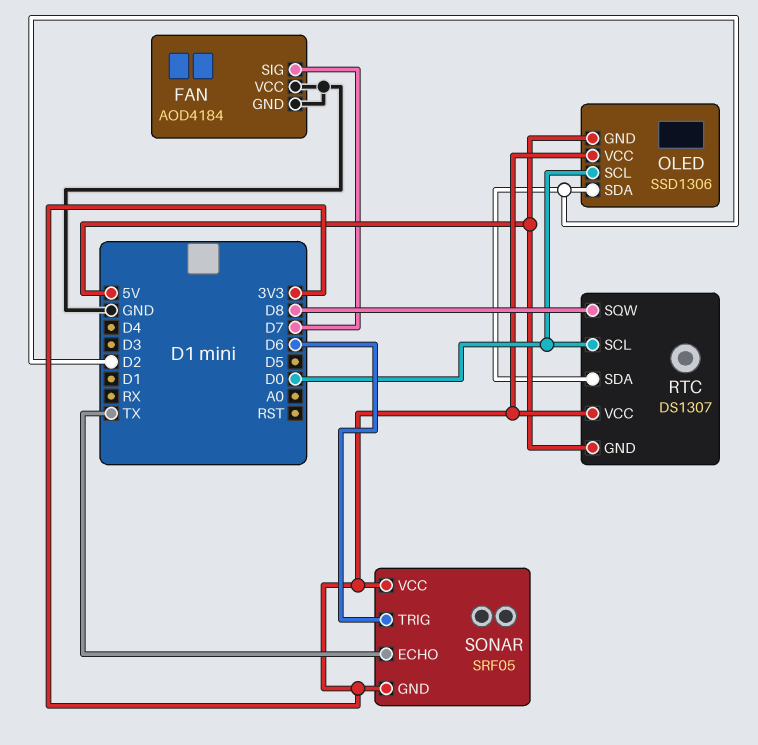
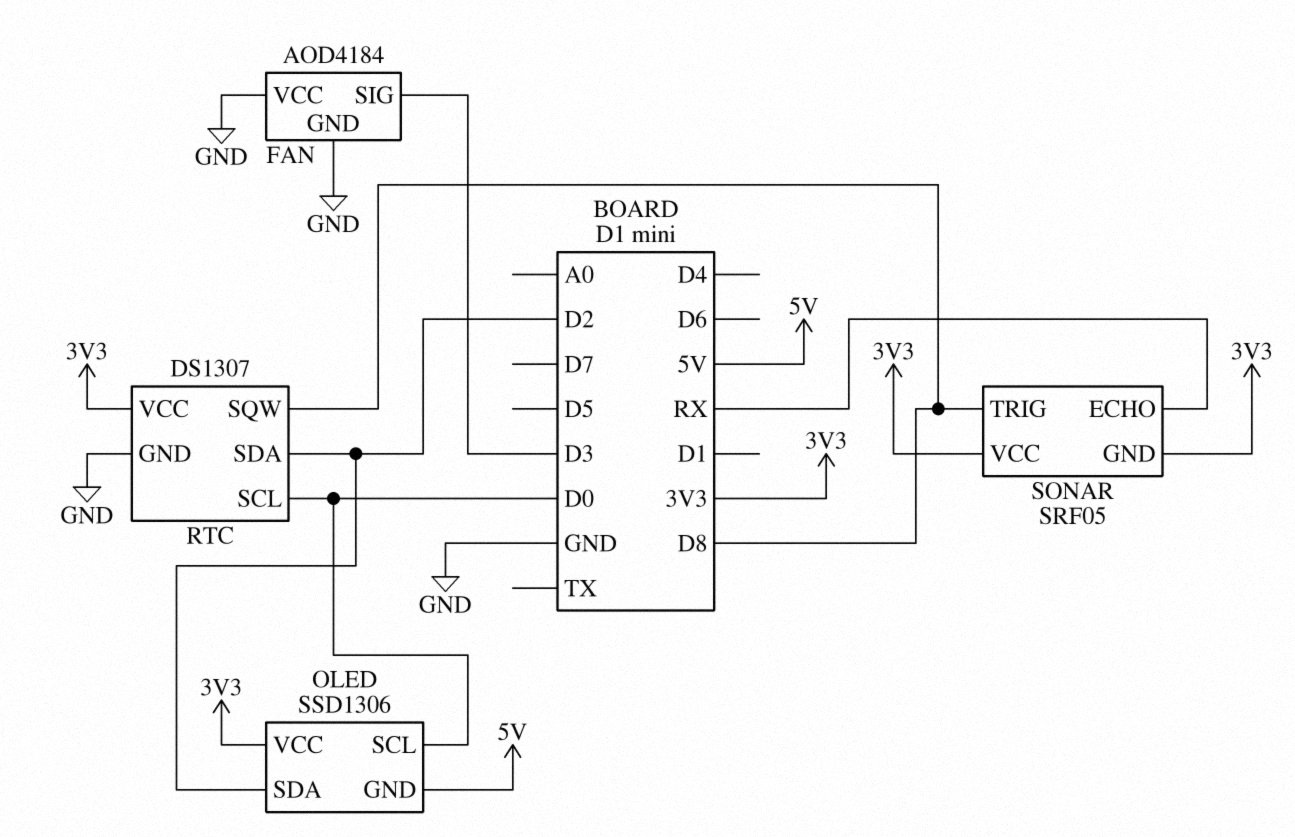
FAN pin SIG: D7 -> D3
RTC pin GND: 5V -> GND
SONAR pin ECHO: TX -> RX
SONAR pin TRIG: D6 -> D8

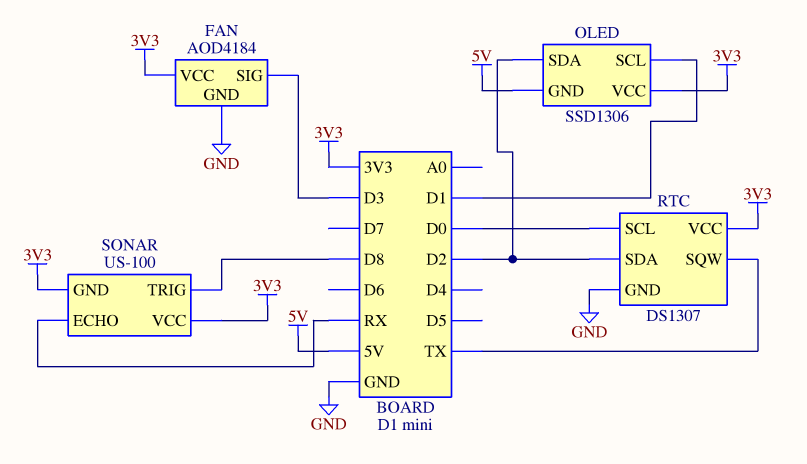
FAN pin VCC: GND -> 3V3
OLED pin SCL: D0 -> D1
RTC pin SQW: D8 -> TX
SONAR: SRF05 -> US-100

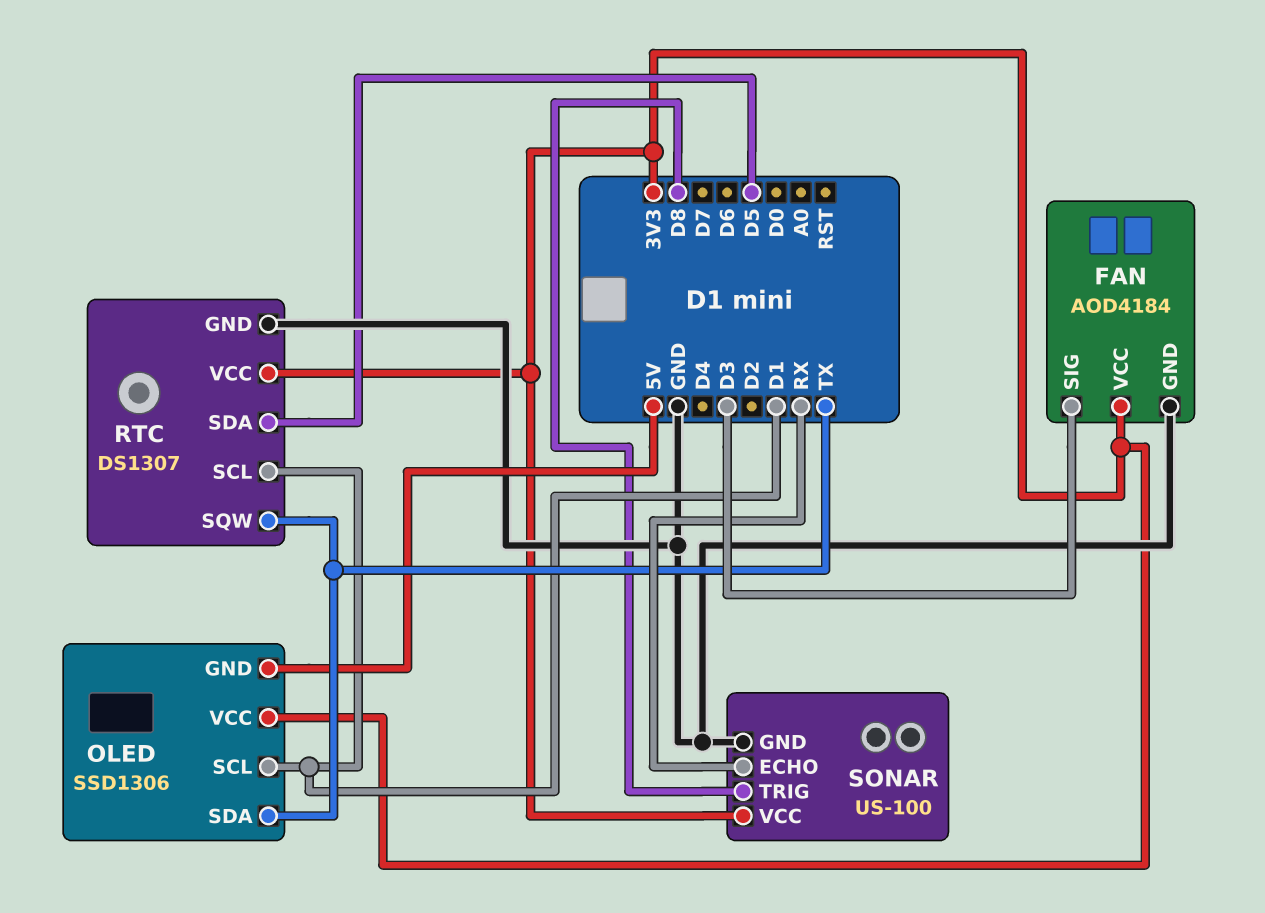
OLED pin SDA: D2 -> TX
RTC pin SCL: D0 -> D1
RTC pin SDA: D2 -> D5
SONAR pin GND: 3V3 -> GND

